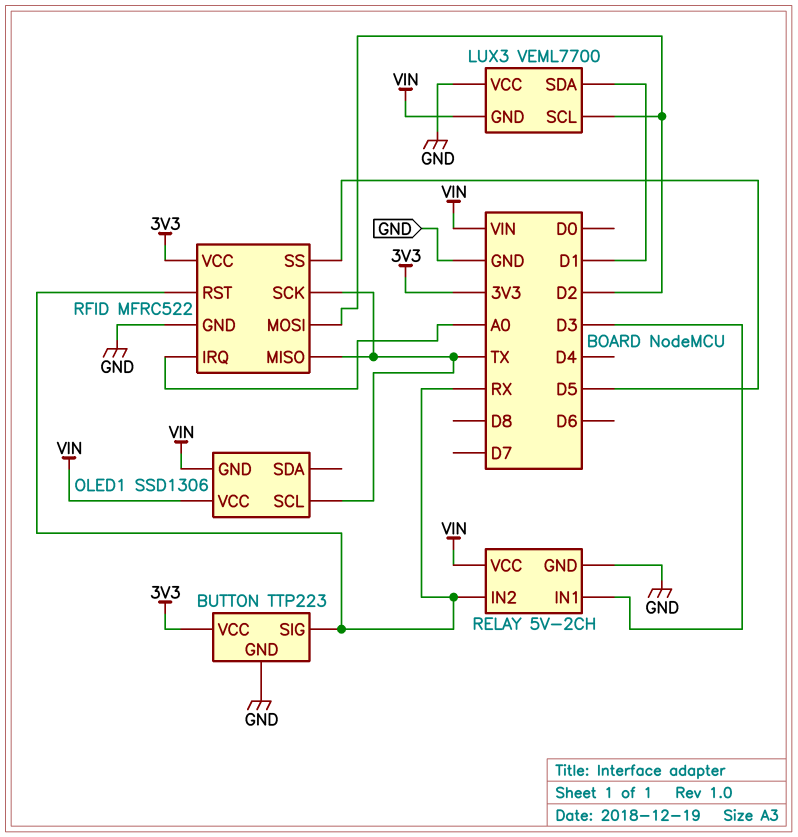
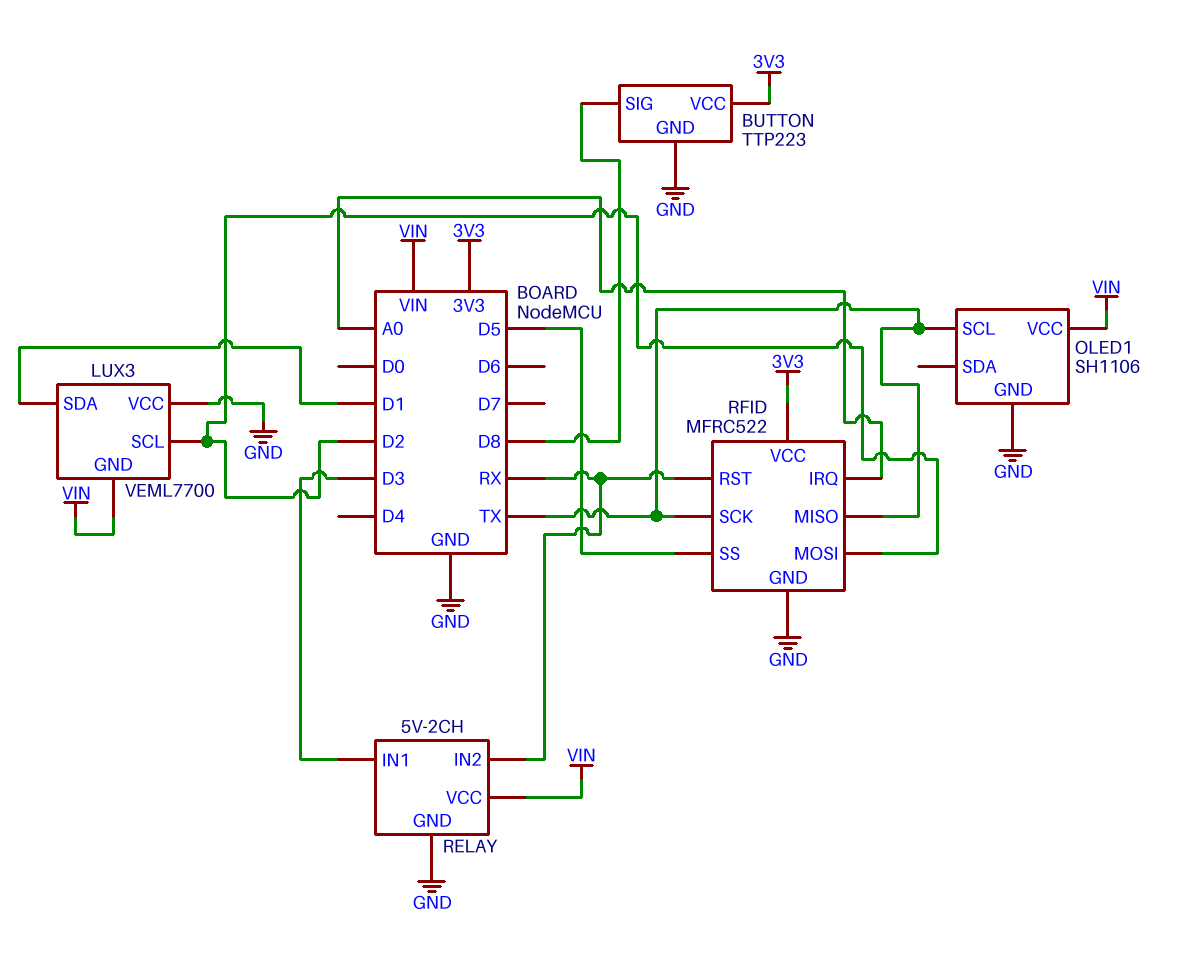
BUTTON pin SIG: RX -> D8
OLED1: SSD1306 -> SH1106
OLED1 pin GND: VIN -> GND

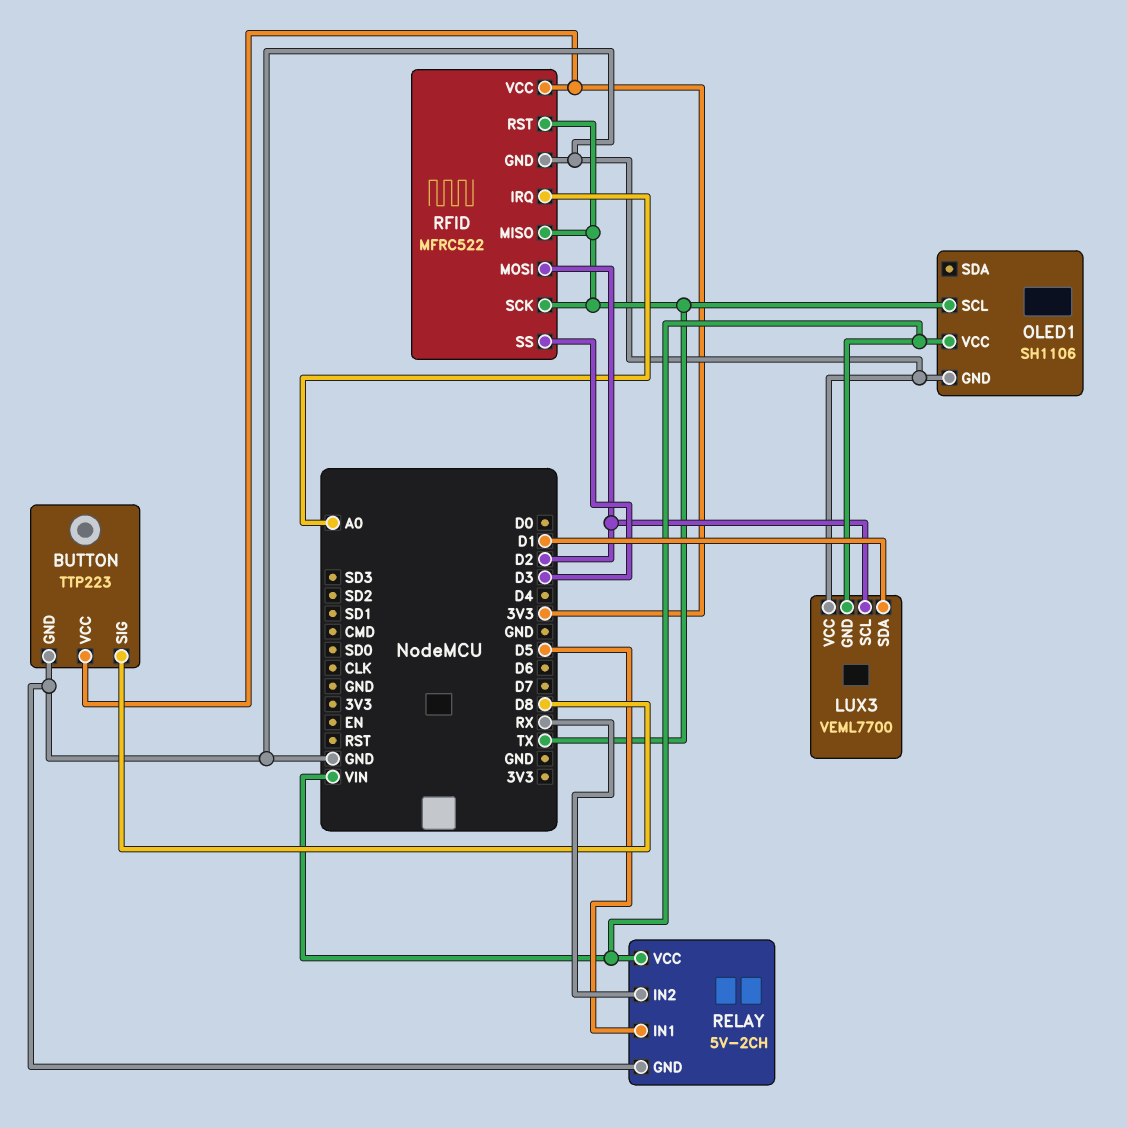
RELAY pin IN1: D3 -> D5
RFID pin RST: RX -> TX
RFID pin SS: D5 -> D3

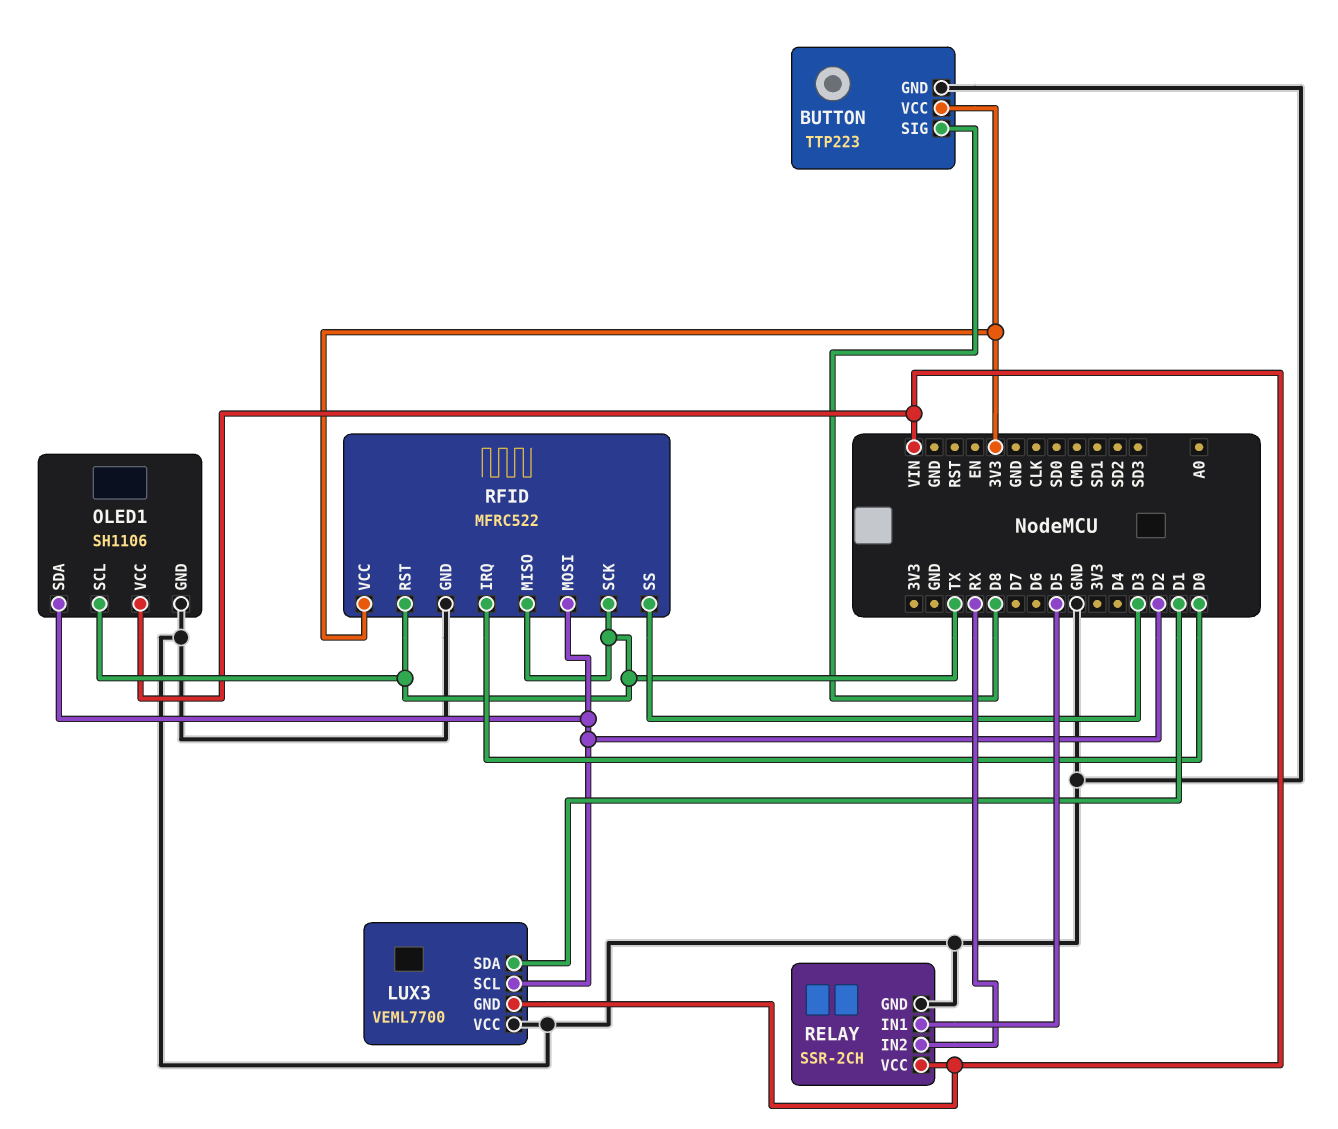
OLED1 pin SDA: none -> D2
RELAY: 5V-2CH -> SSR-2CH
RFID pin IRQ: A0 -> D0

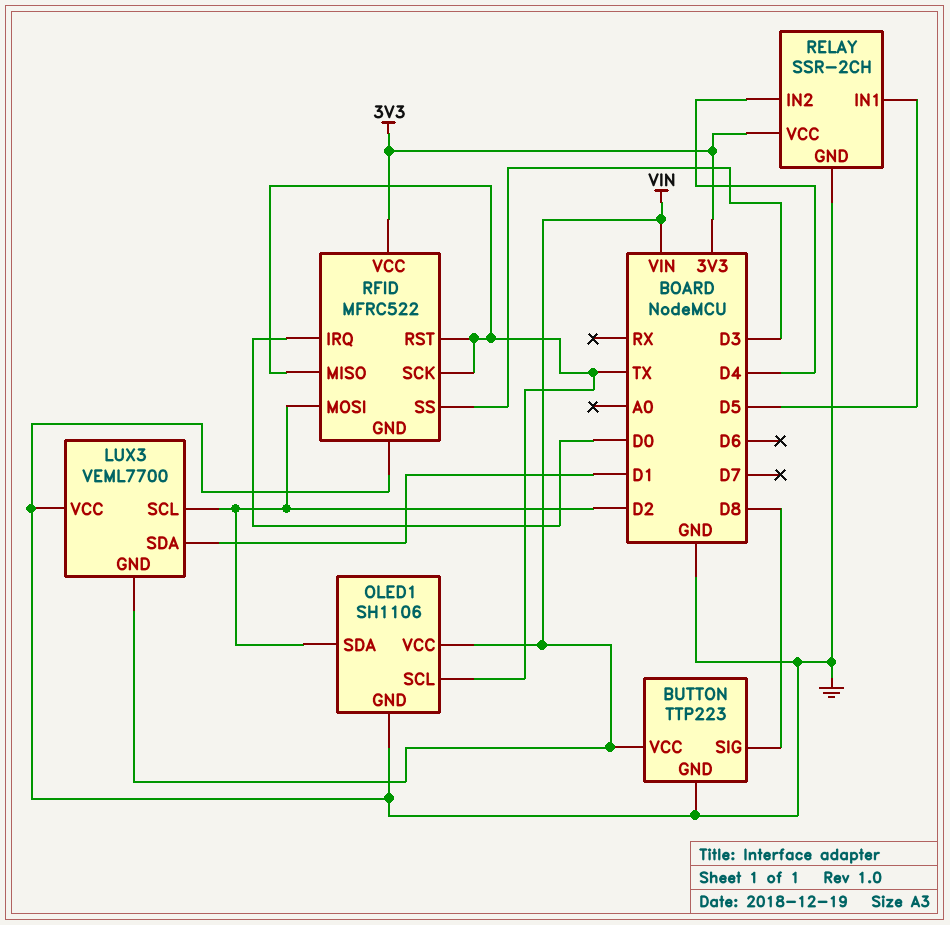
BUTTON pin VCC: 3V3 -> VIN
RELAY pin IN2: RX -> D4
RELAY pin VCC: VIN -> 3V3

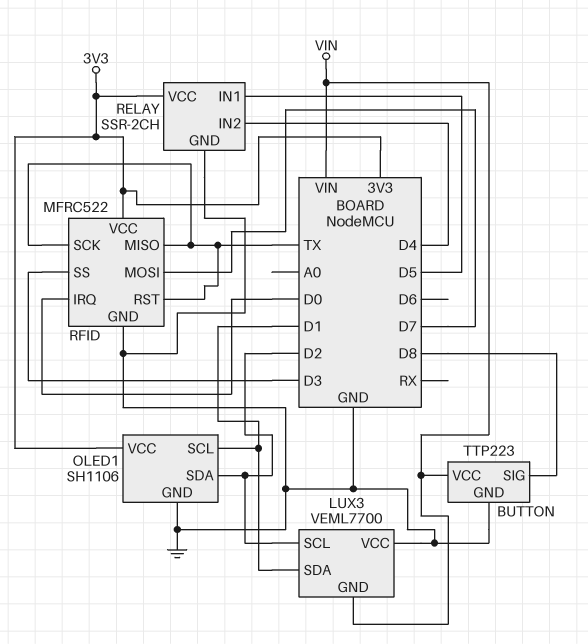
OLED1 pin SCL: TX -> D1
OLED1 pin VCC: VIN -> 3V3
RFID pin MOSI: D2 -> D7

